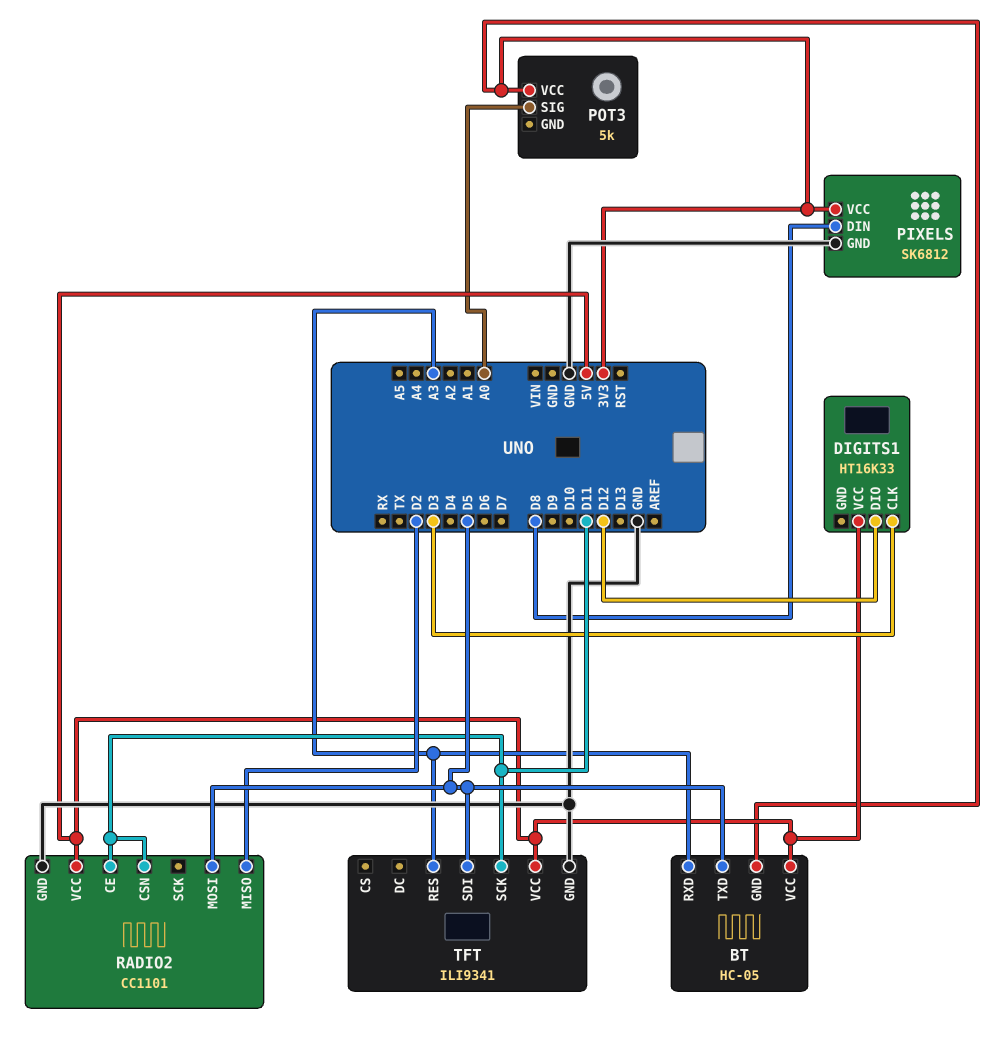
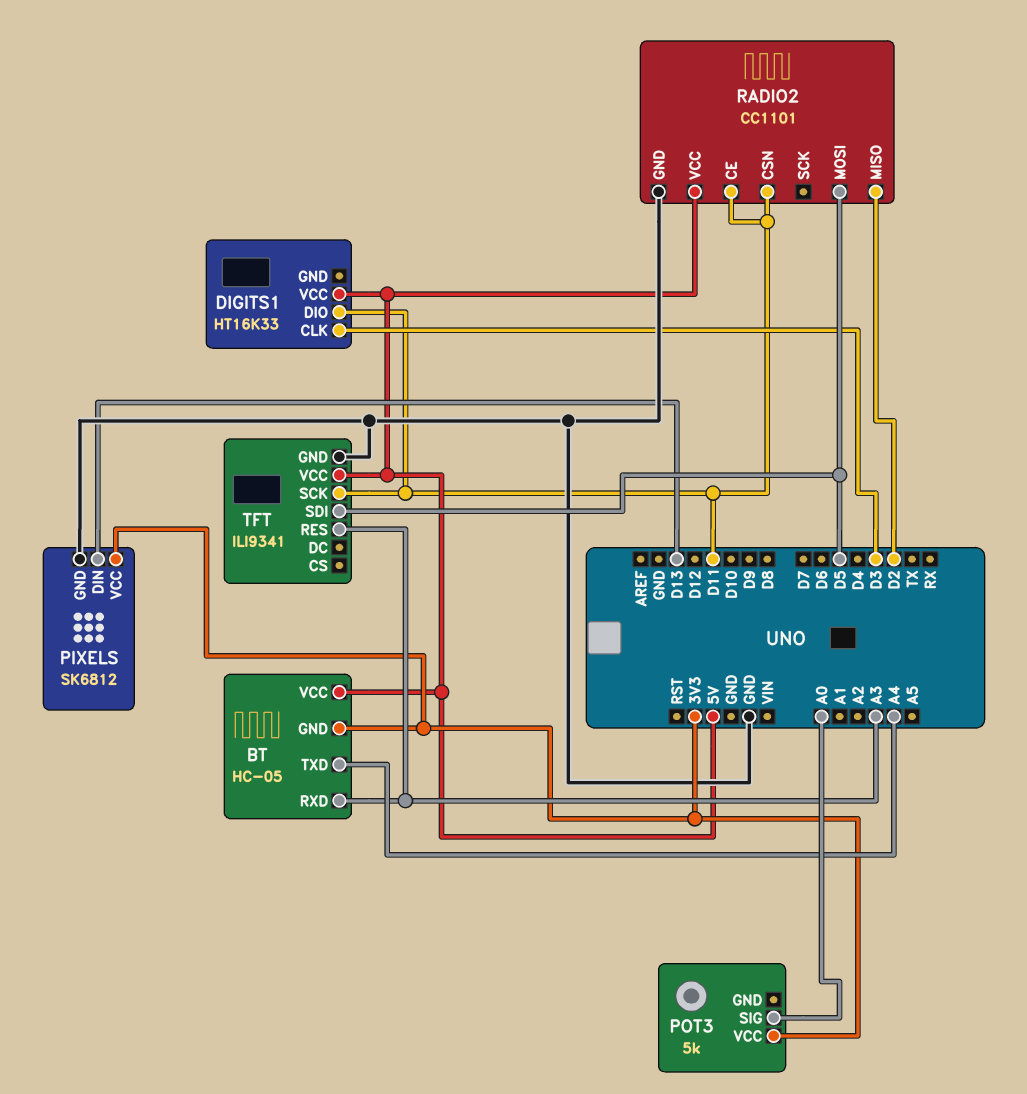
BT pin TXD: D5 -> A4
DIGITS1 pin DIO: D12 -> D11
PIXELS pin DIN: D8 -> D13

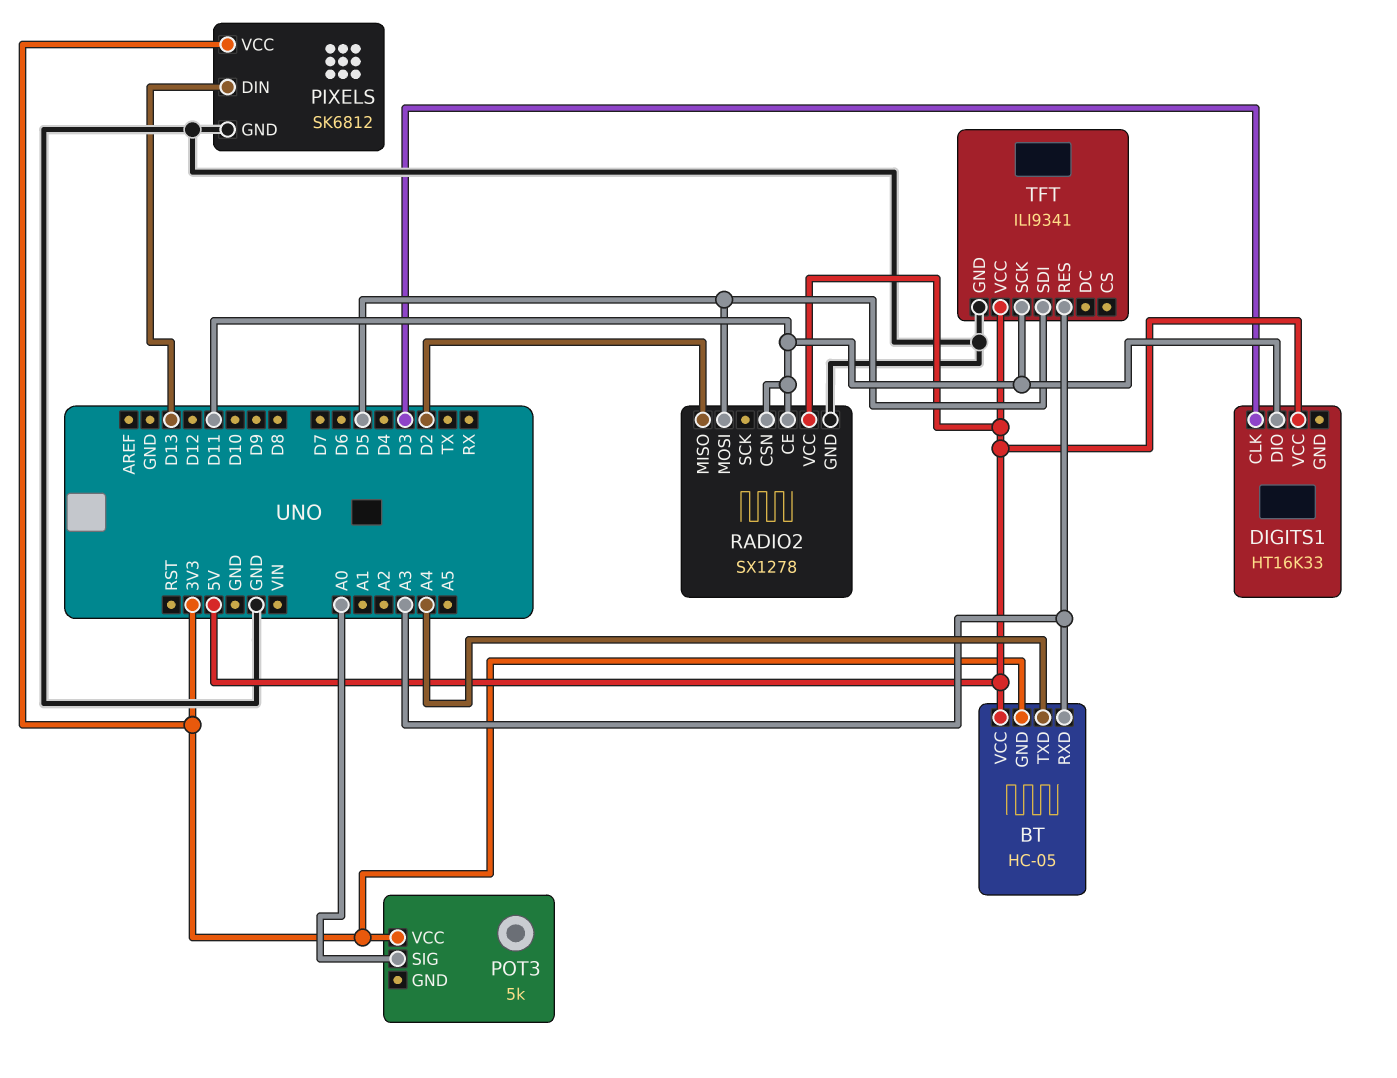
RADIO2: CC1101 -> SX1278

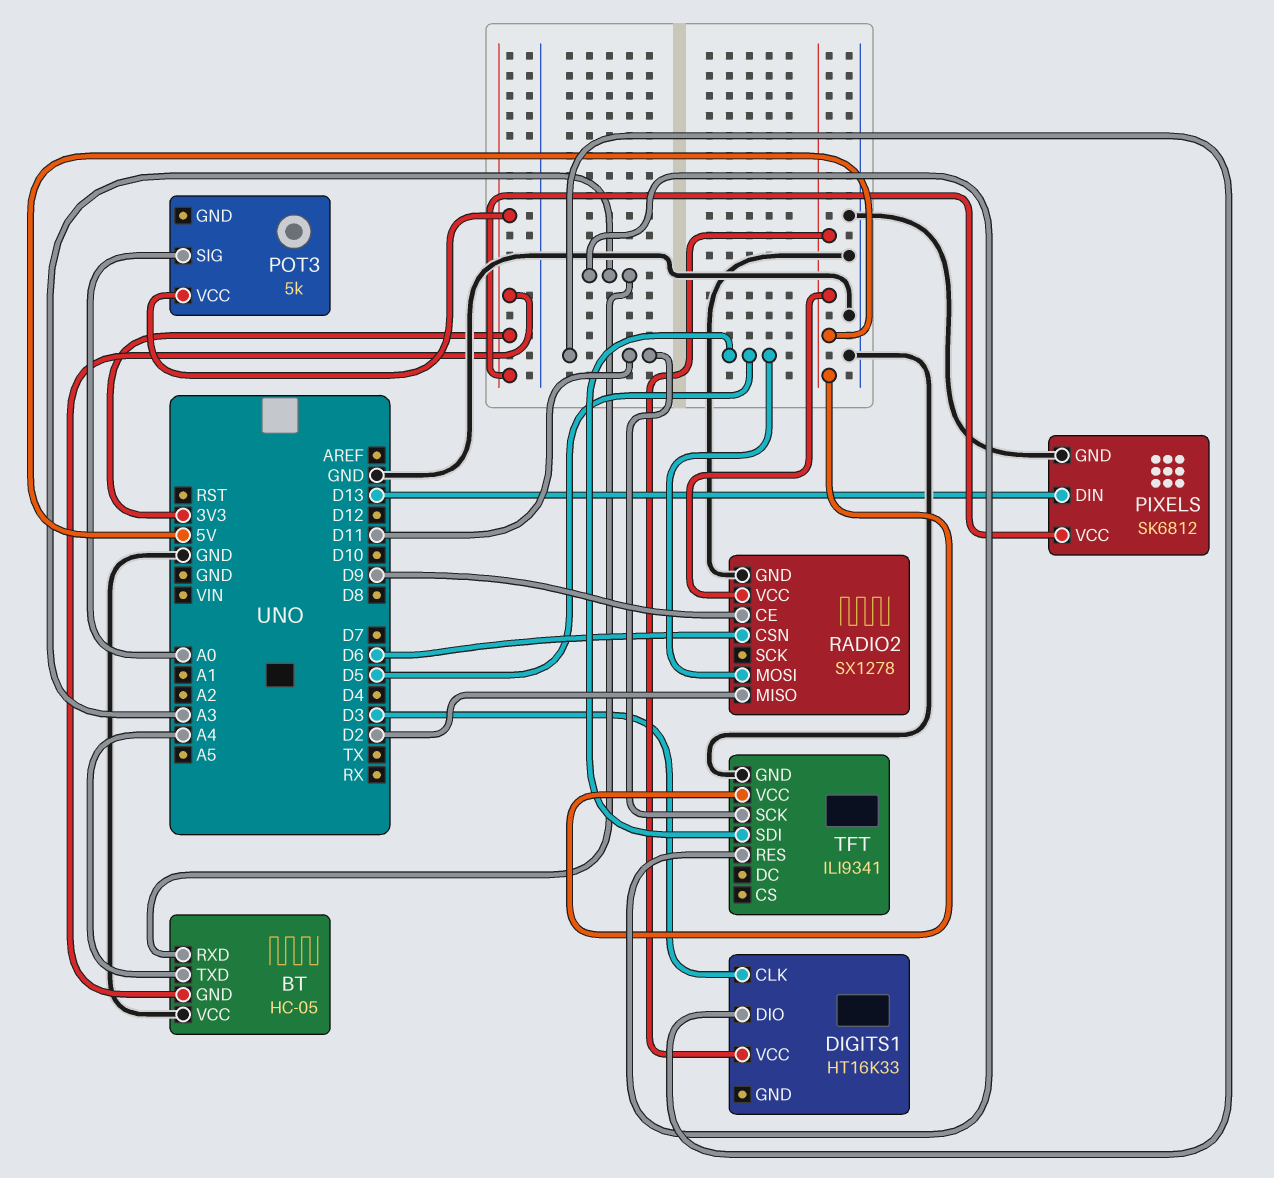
BT pin VCC: 5V -> GND
RADIO2 pin CE: D11 -> D9
RADIO2 pin CSN: D11 -> D6

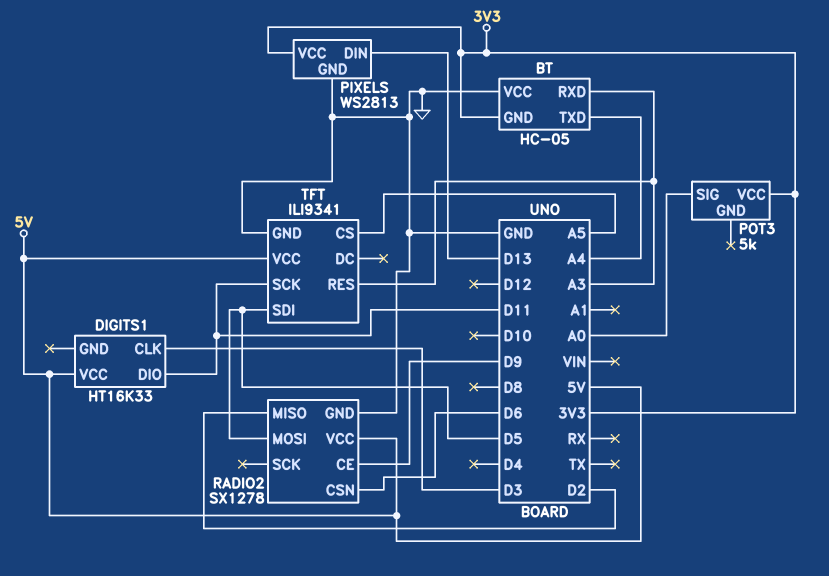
PIXELS: SK6812 -> WS2813
TFT pin CS: none -> A5

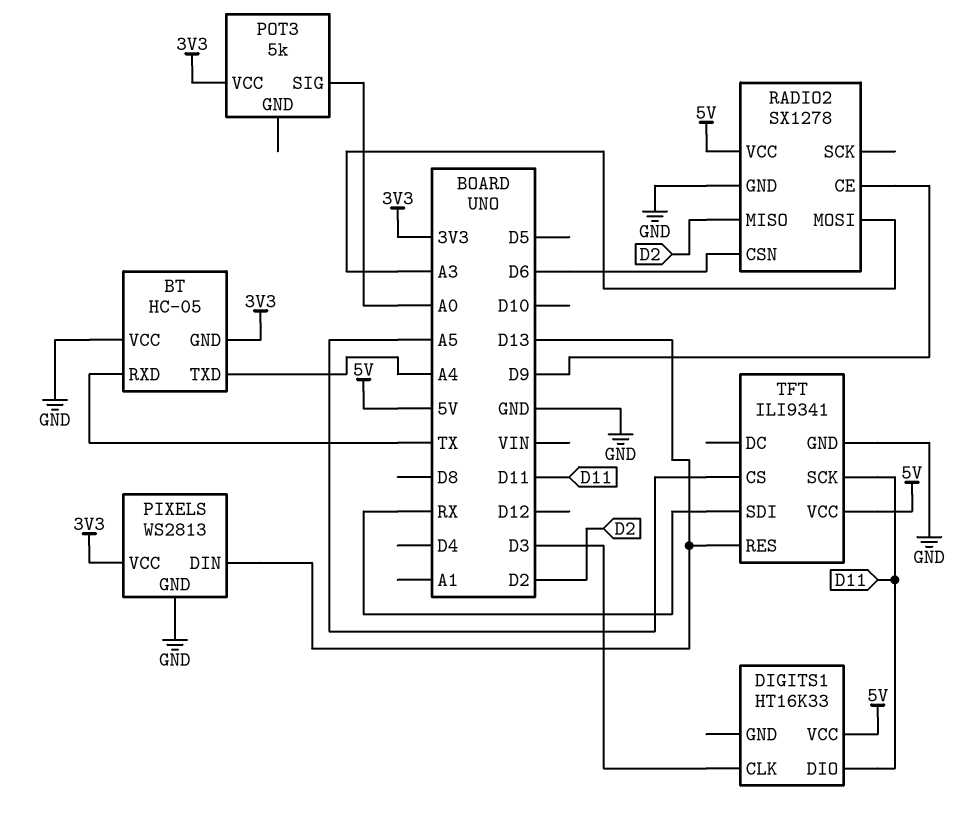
BT pin RXD: A3 -> TX
RADIO2 pin MOSI: D5 -> A3
TFT pin RES: A3 -> D13
TFT pin SDI: D5 -> RX

